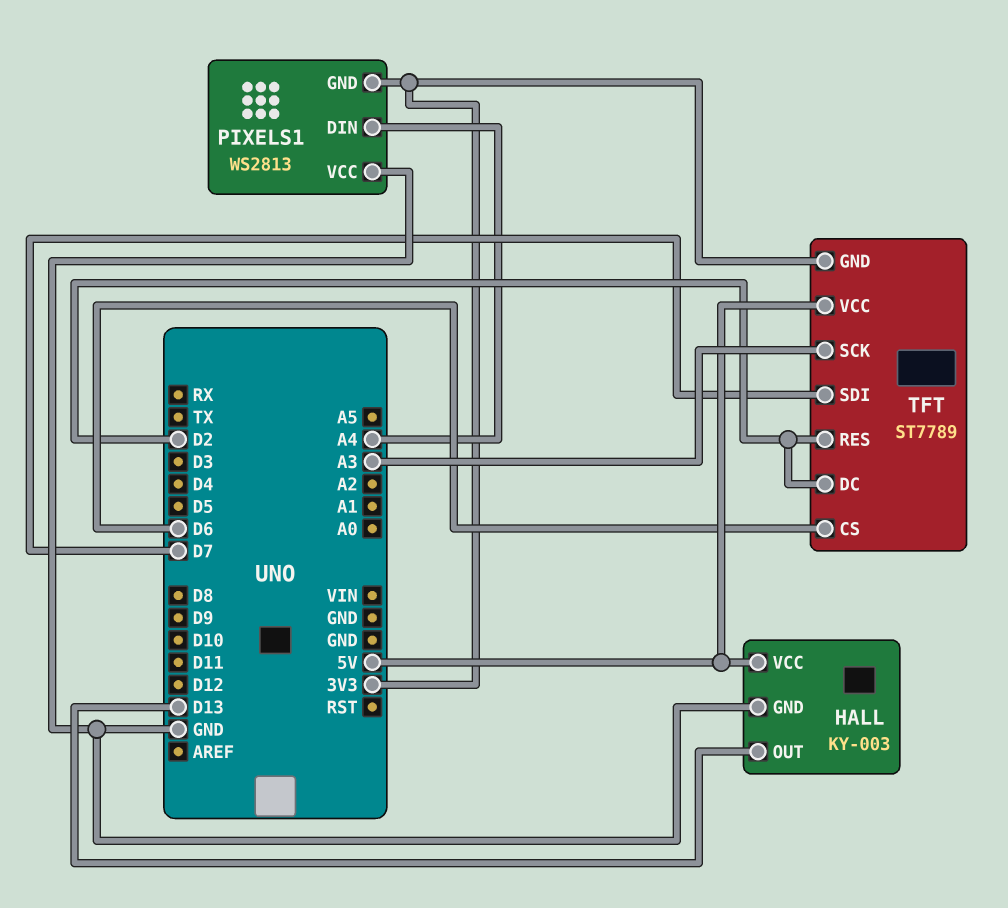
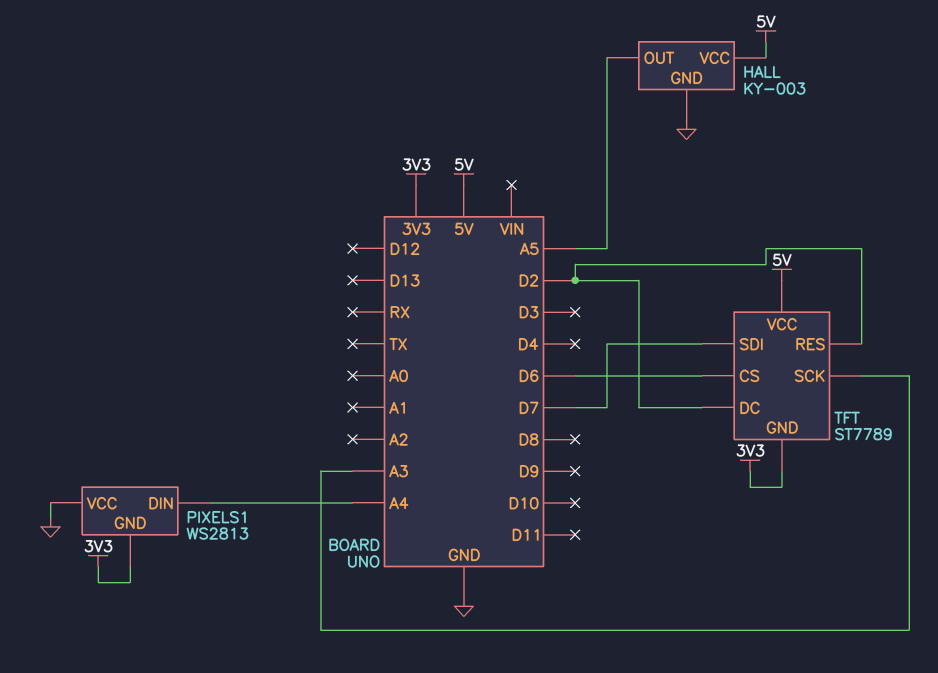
HALL pin OUT: D13 -> A5

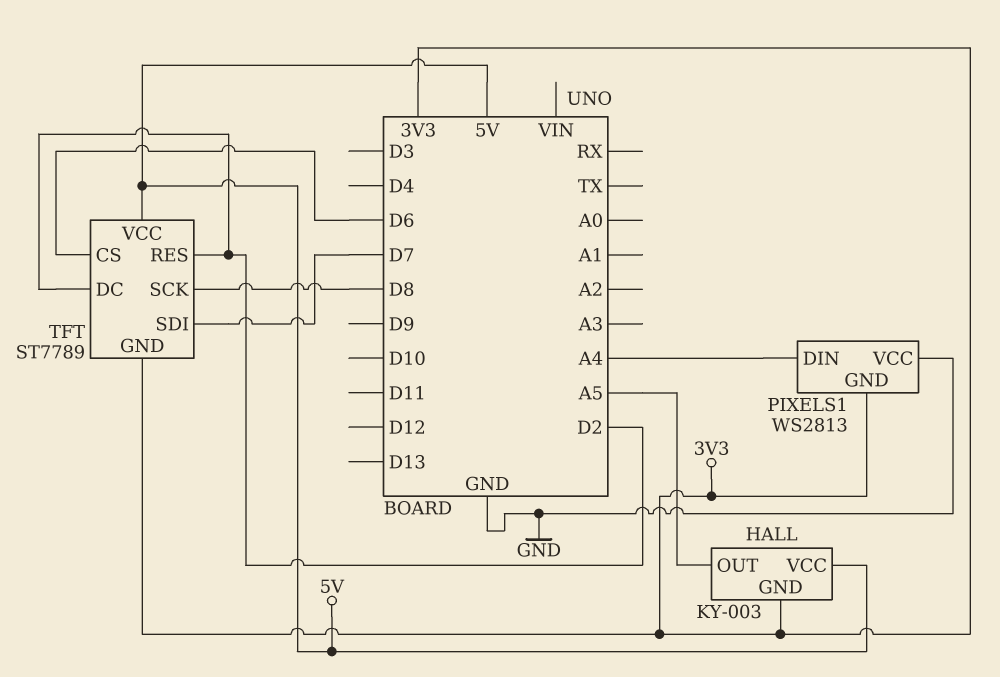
HALL pin GND: GND -> 3V3
TFT pin SCK: A3 -> D8

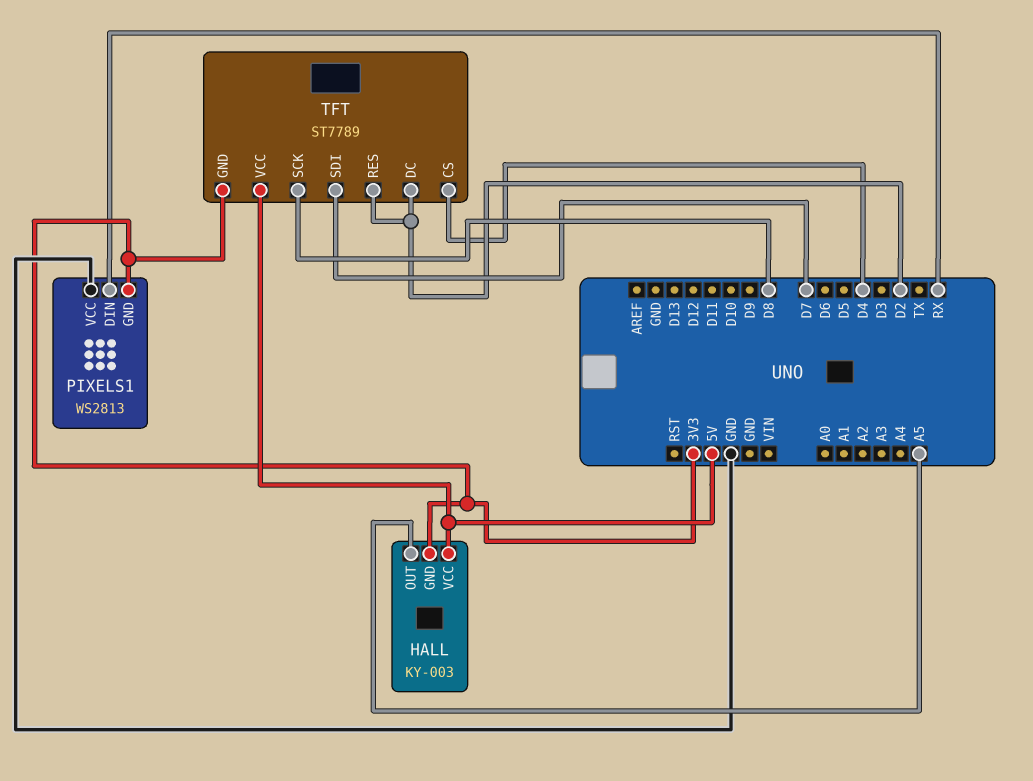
PIXELS1 pin DIN: A4 -> RX
TFT pin CS: D6 -> D4

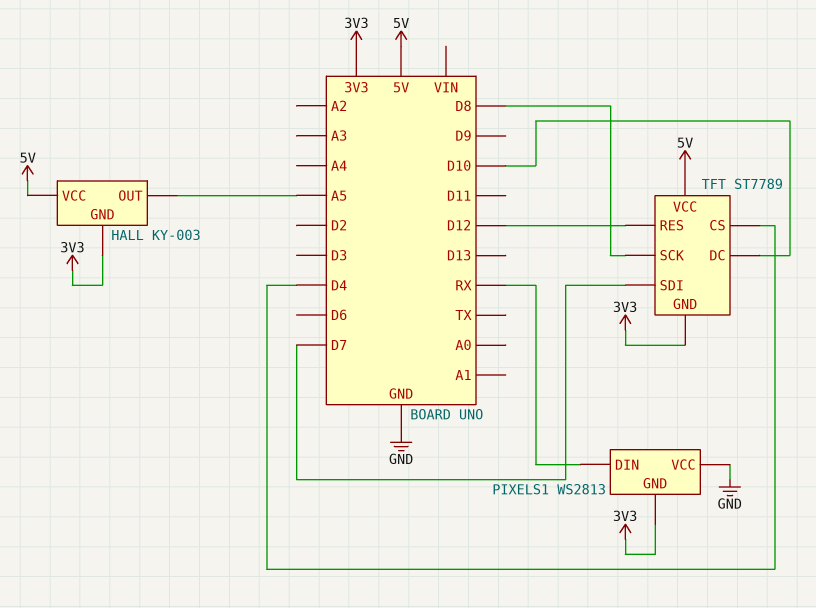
TFT pin DC: D2 -> D10
TFT pin RES: D2 -> D12

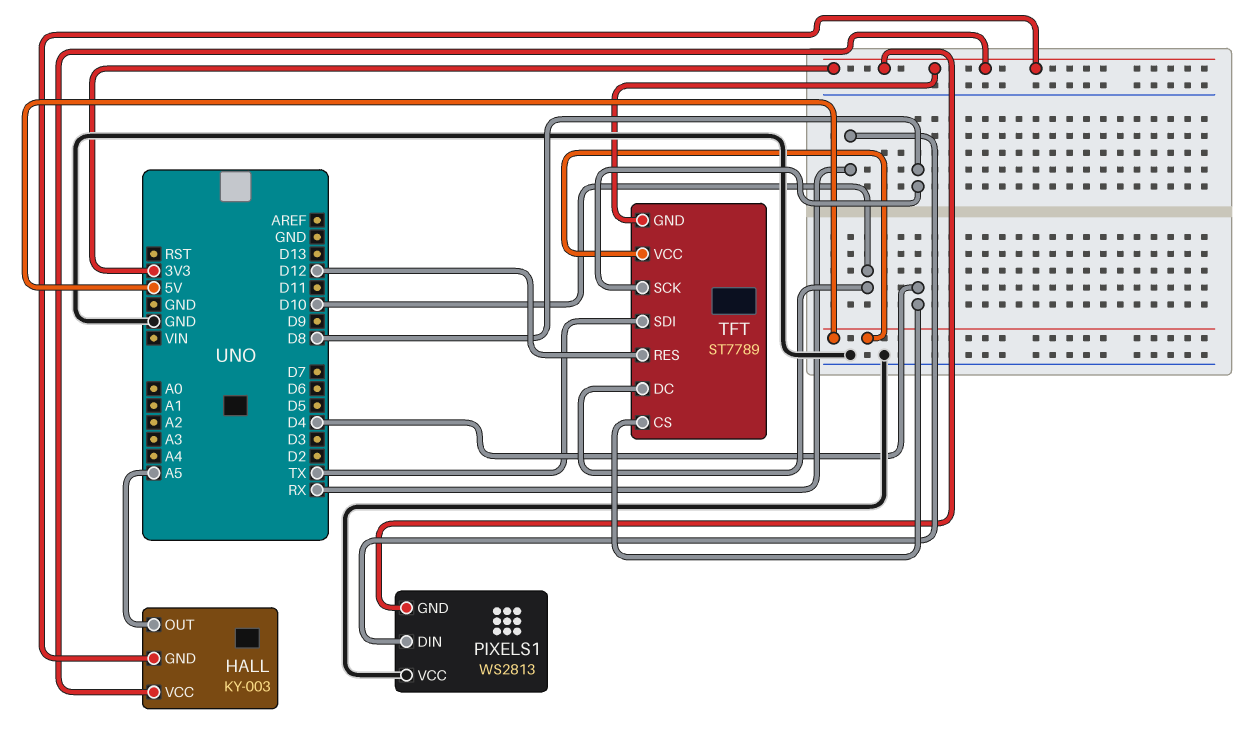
HALL pin VCC: 5V -> 3V3
TFT pin SDI: D7 -> TX

